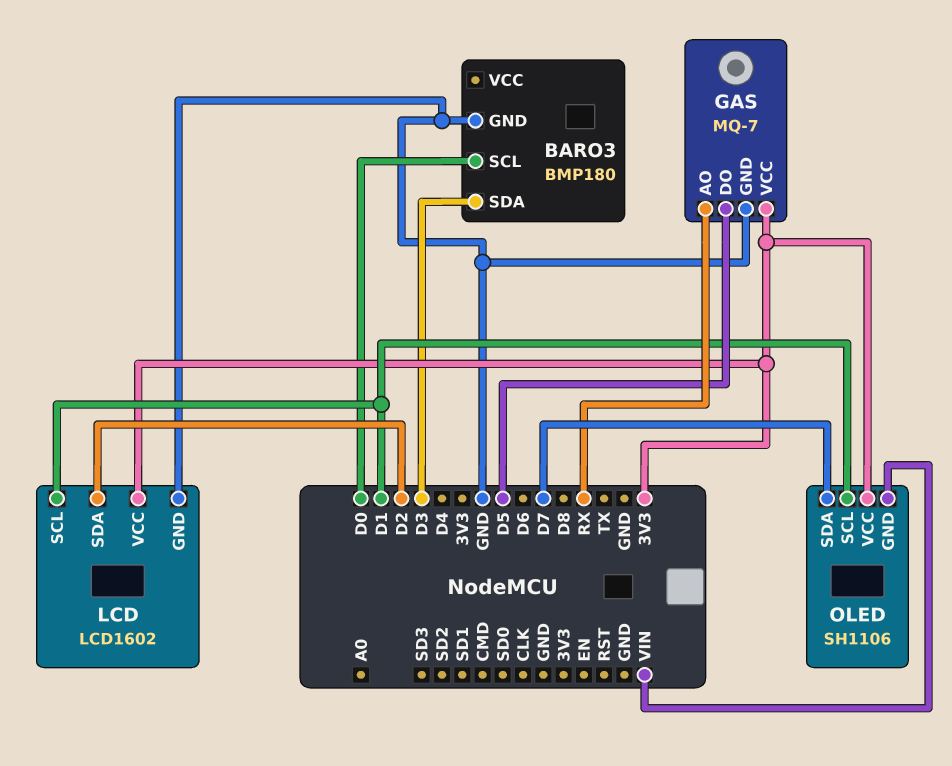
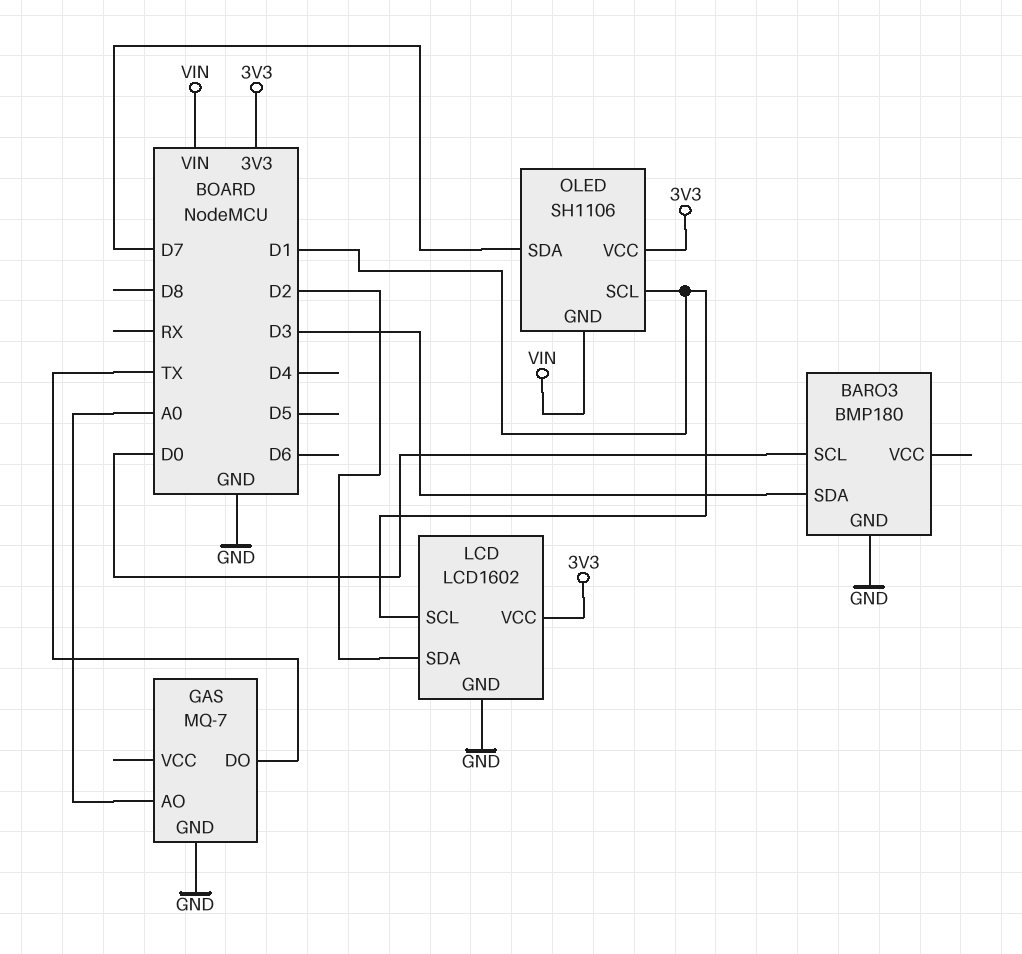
GAS pin AO: RX -> A0
GAS pin DO: D5 -> TX
GAS pin VCC: 3V3 -> none

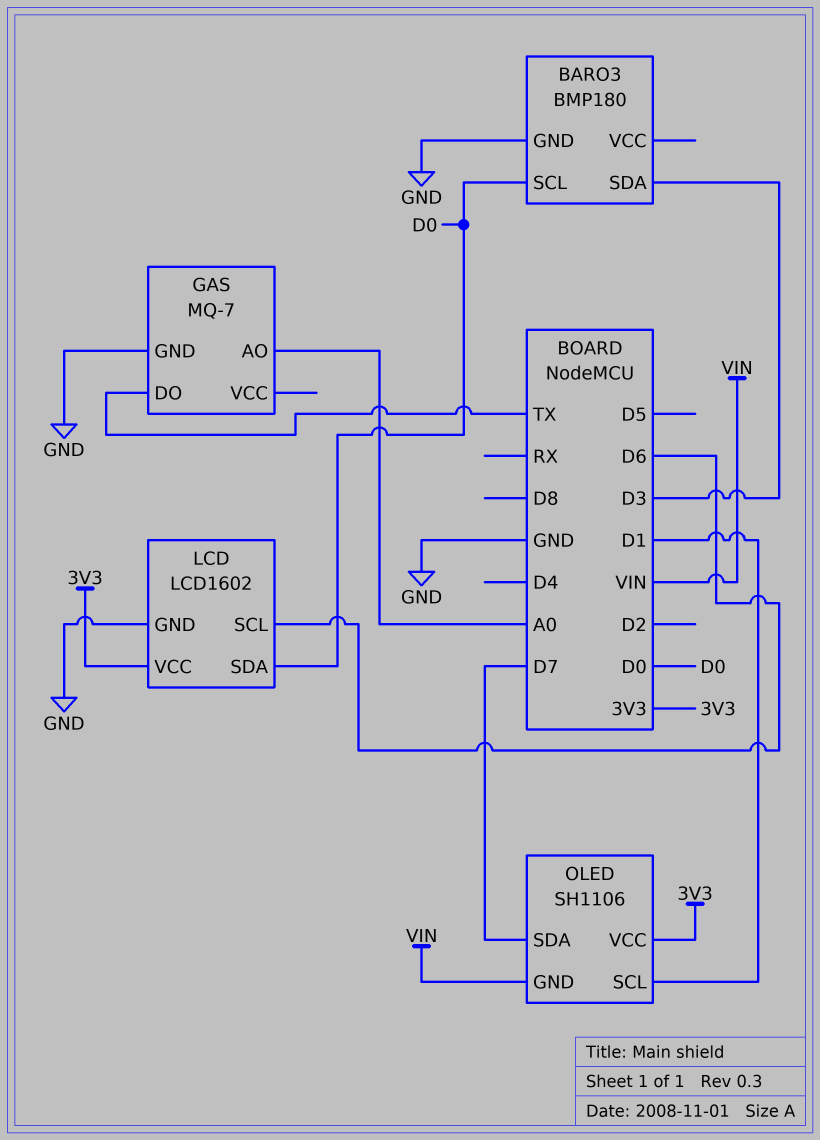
LCD pin SCL: D1 -> D6
LCD pin SDA: D2 -> D0

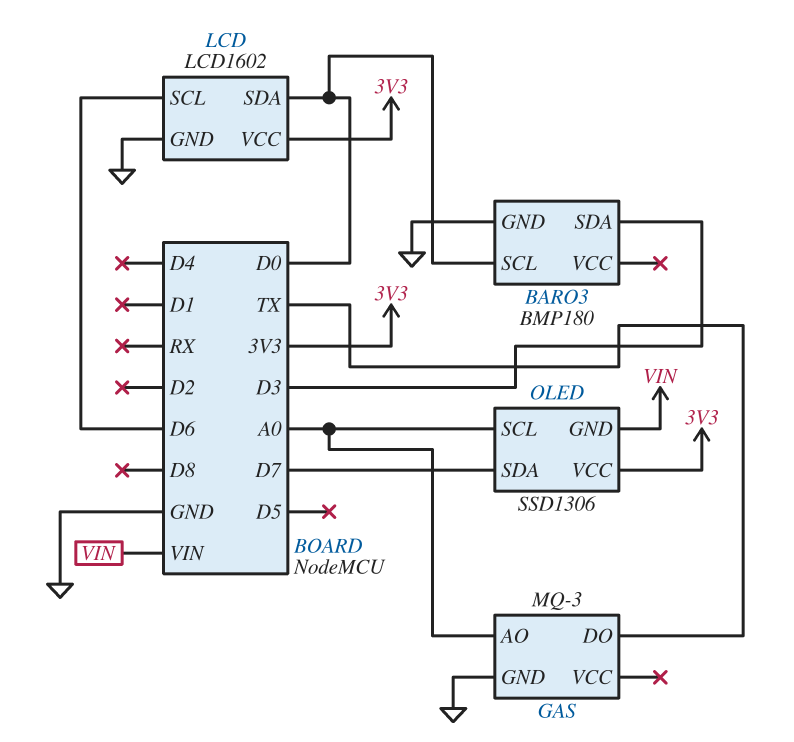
GAS: MQ-7 -> MQ-3
OLED: SH1106 -> SSD1306
OLED pin SCL: D1 -> A0

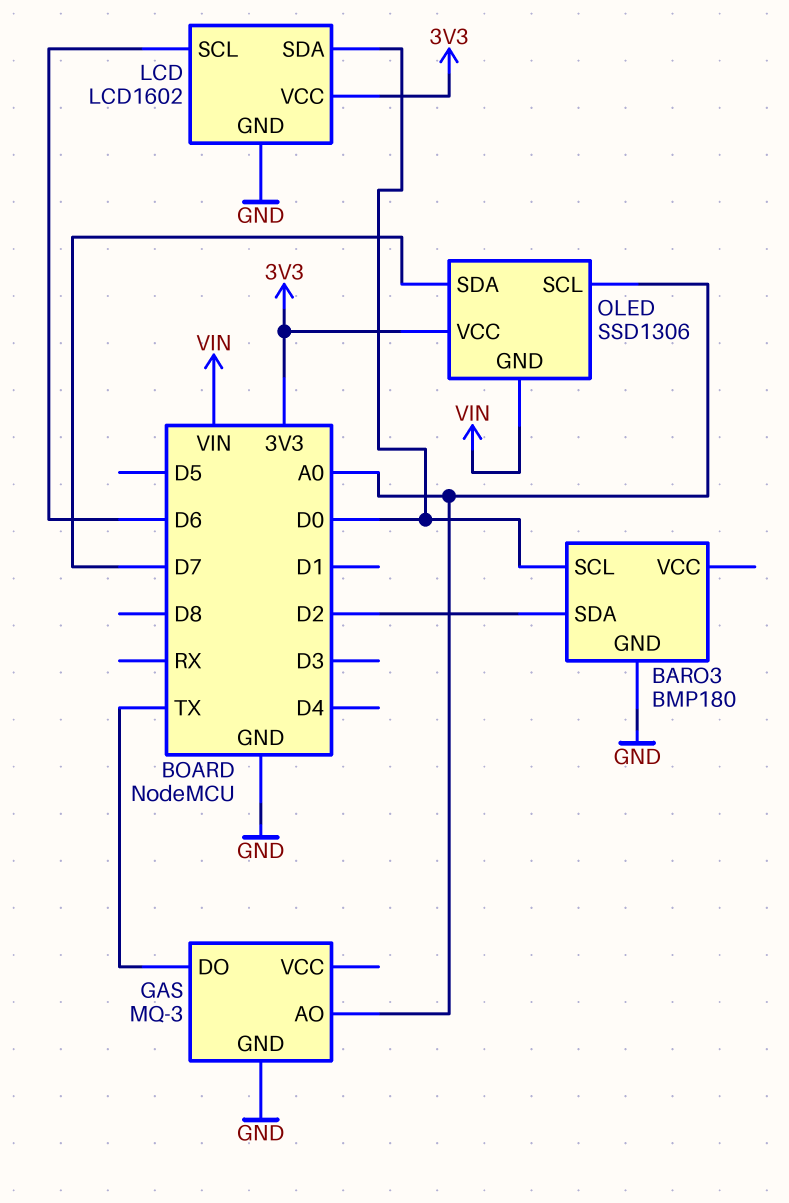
BARO3 pin SDA: D3 -> D2

